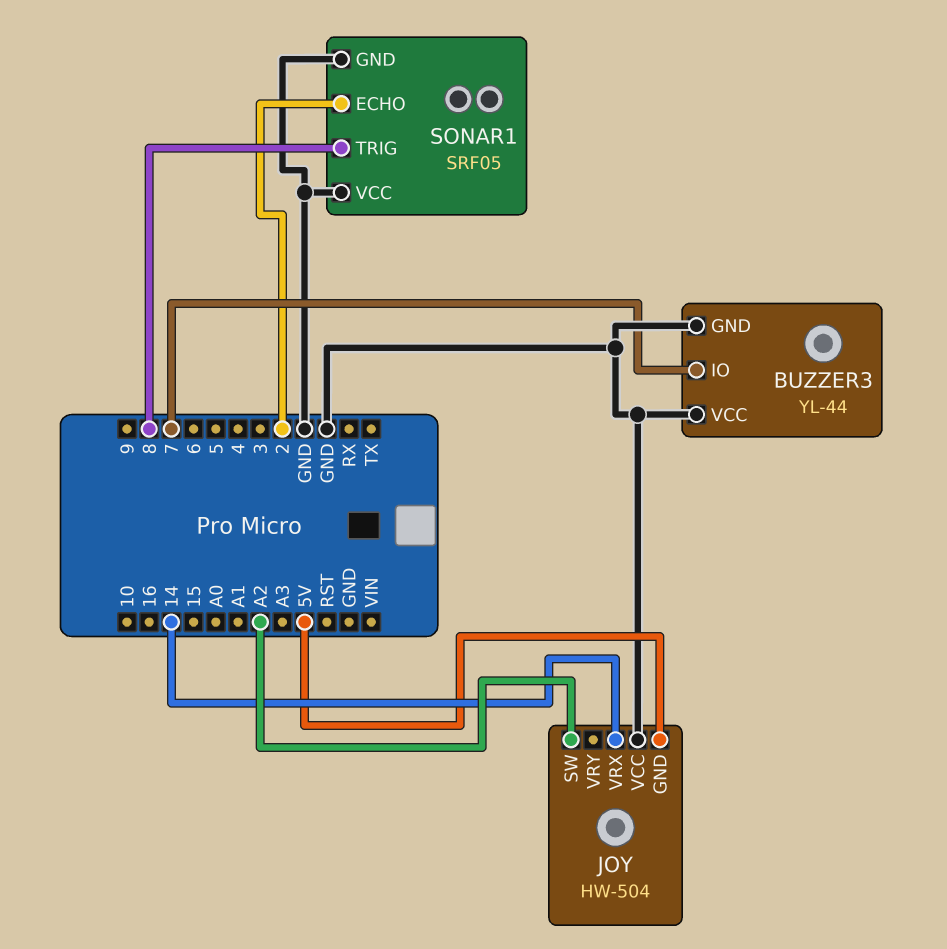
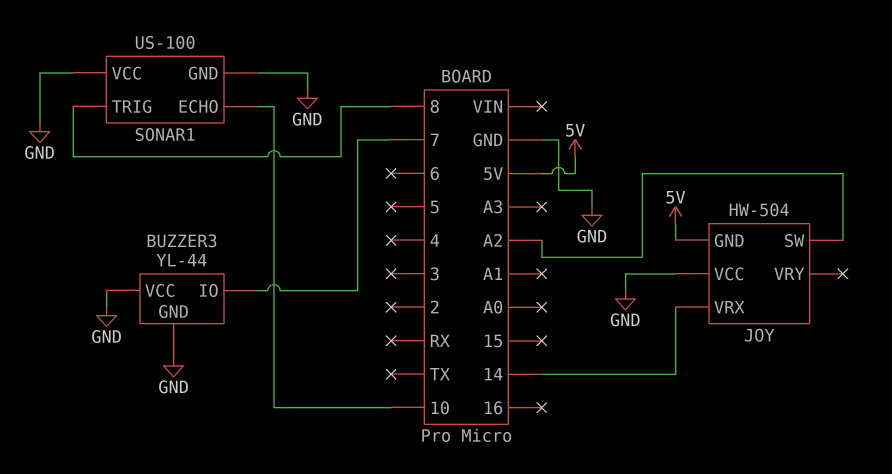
SONAR1: SRF05 -> US-100
SONAR1 pin ECHO: 2 -> 10

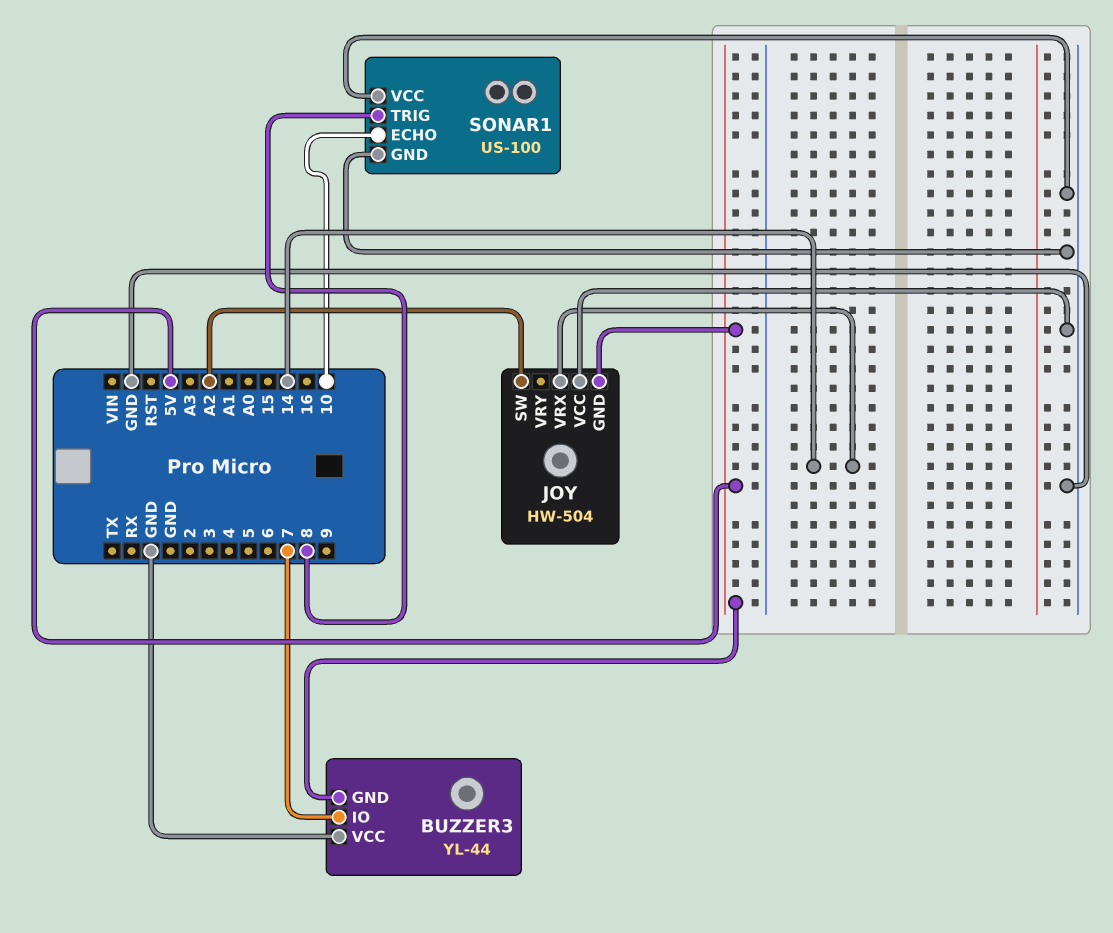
BUZZER3 pin GND: GND -> 5V

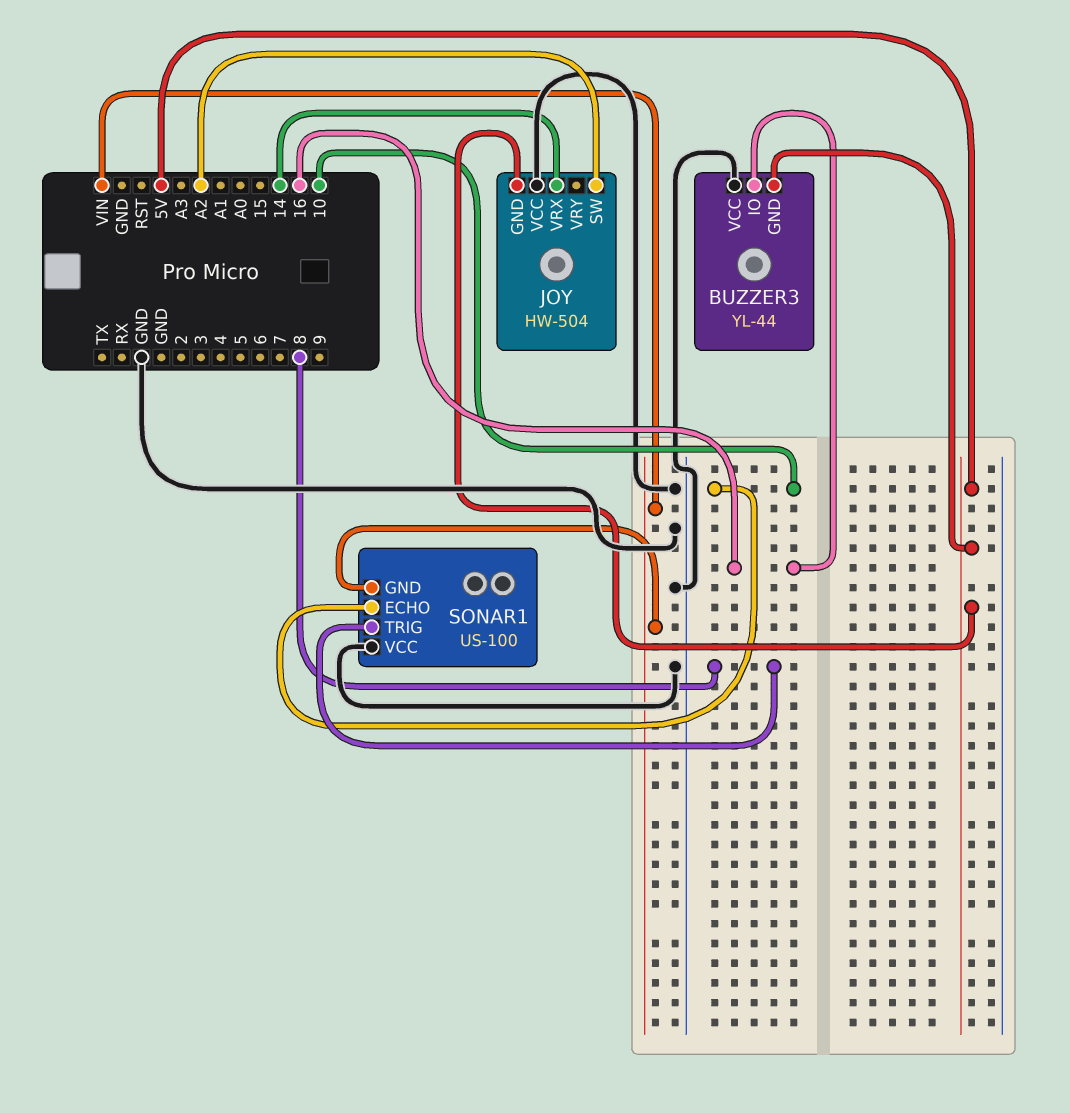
BUZZER3 pin IO: 7 -> 16
SONAR1 pin GND: GND -> VIN

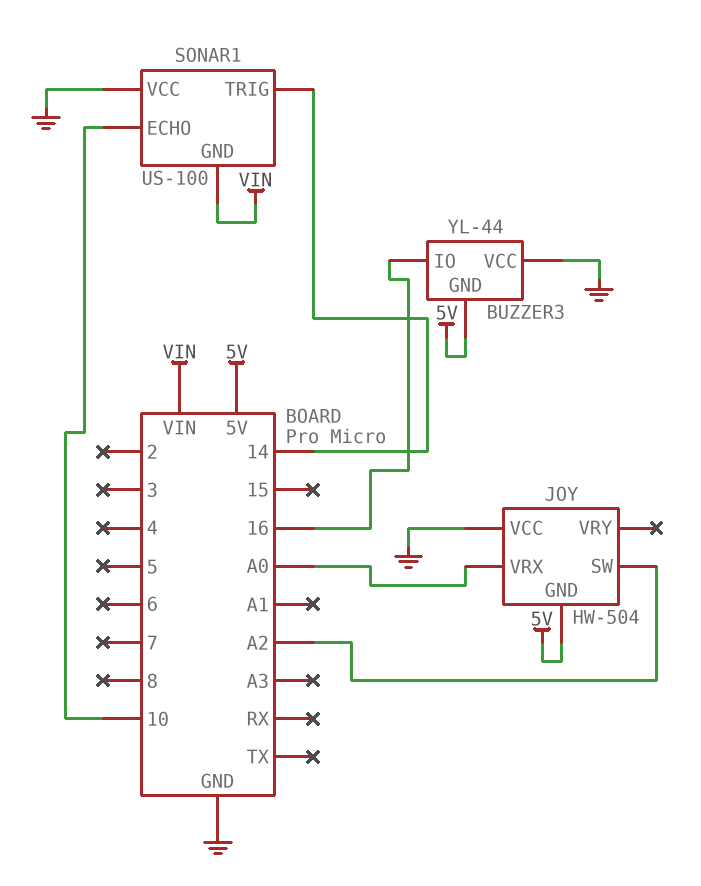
JOY pin VRX: 14 -> A0
SONAR1 pin TRIG: 8 -> 14

